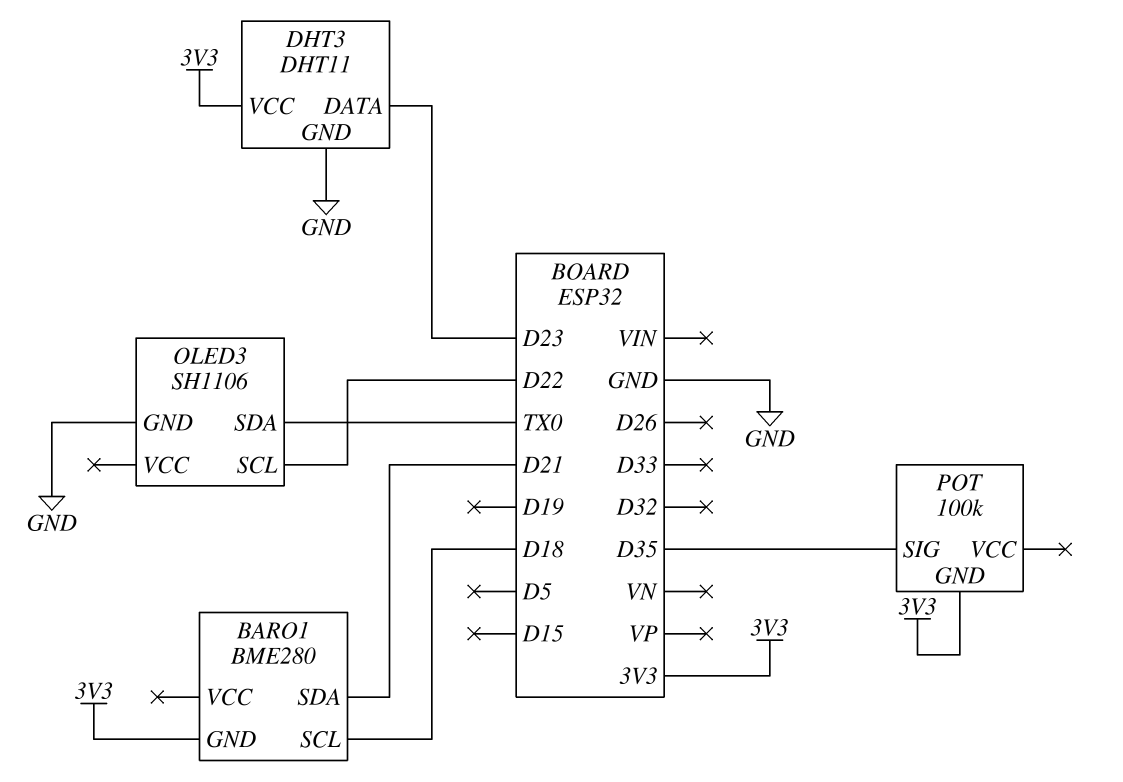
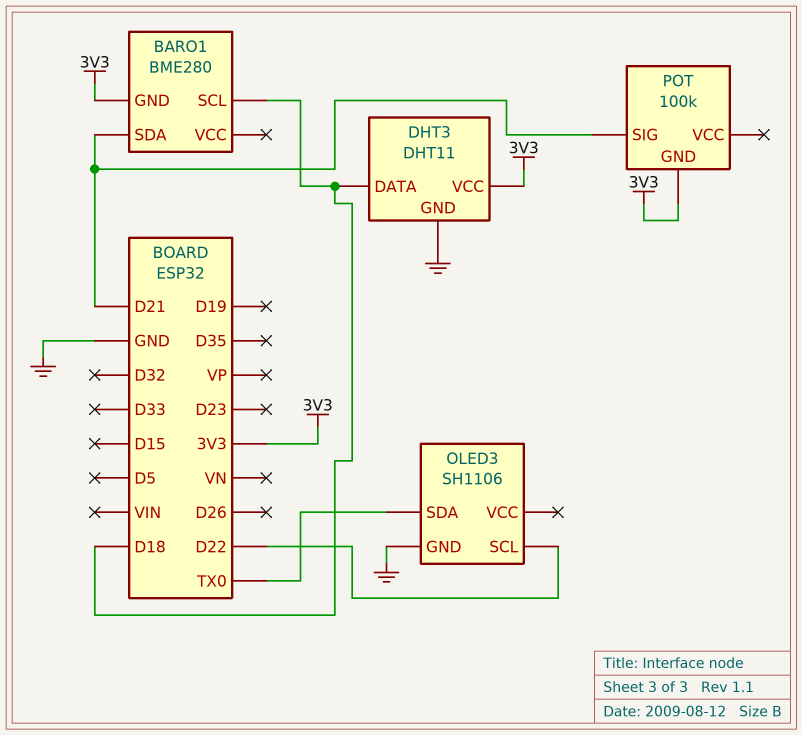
DHT3 pin DATA: D23 -> D18
POT pin SIG: D35 -> D21

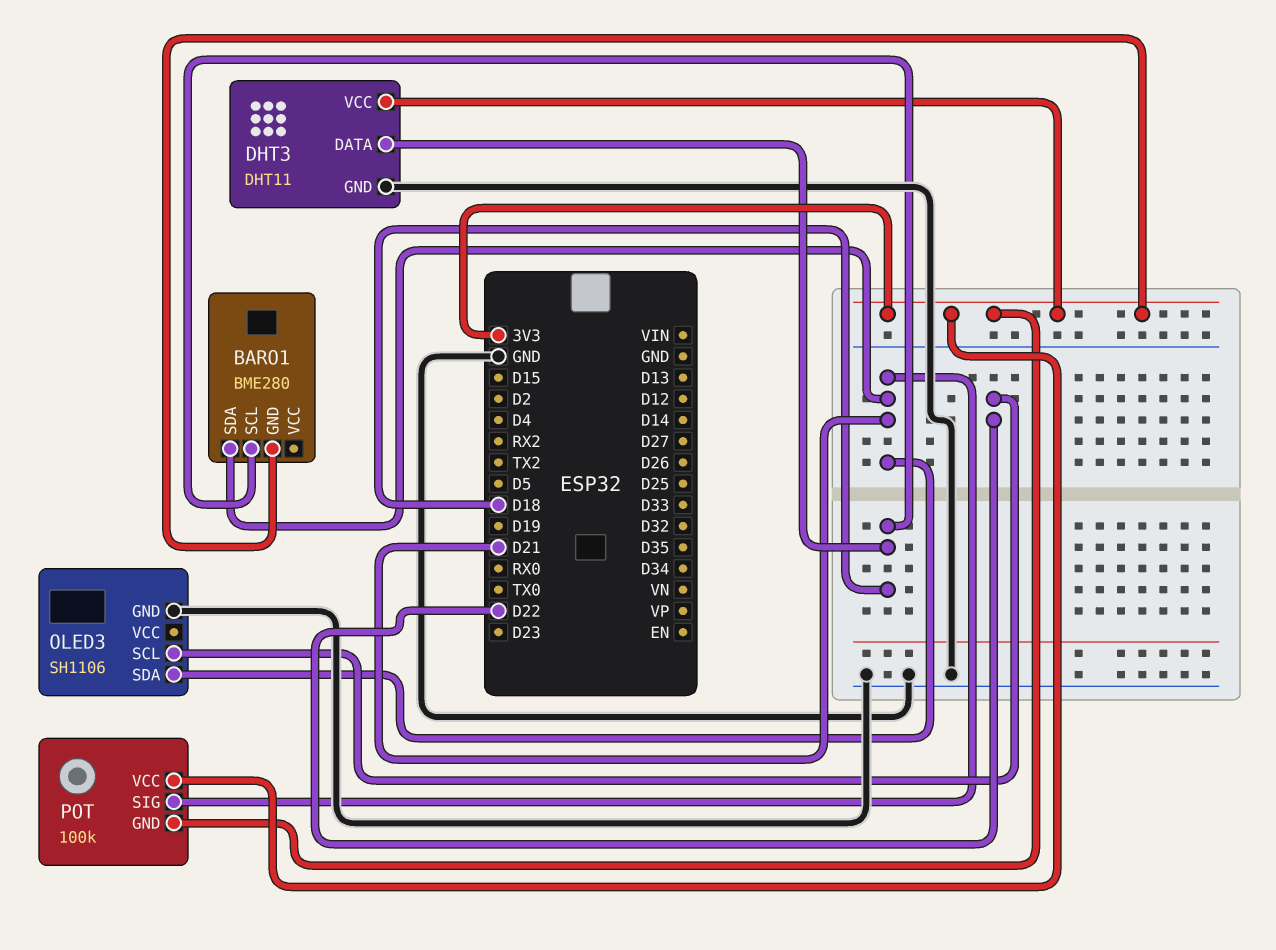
OLED3 pin SDA: TX0 -> D21
POT pin VCC: none -> 3V3

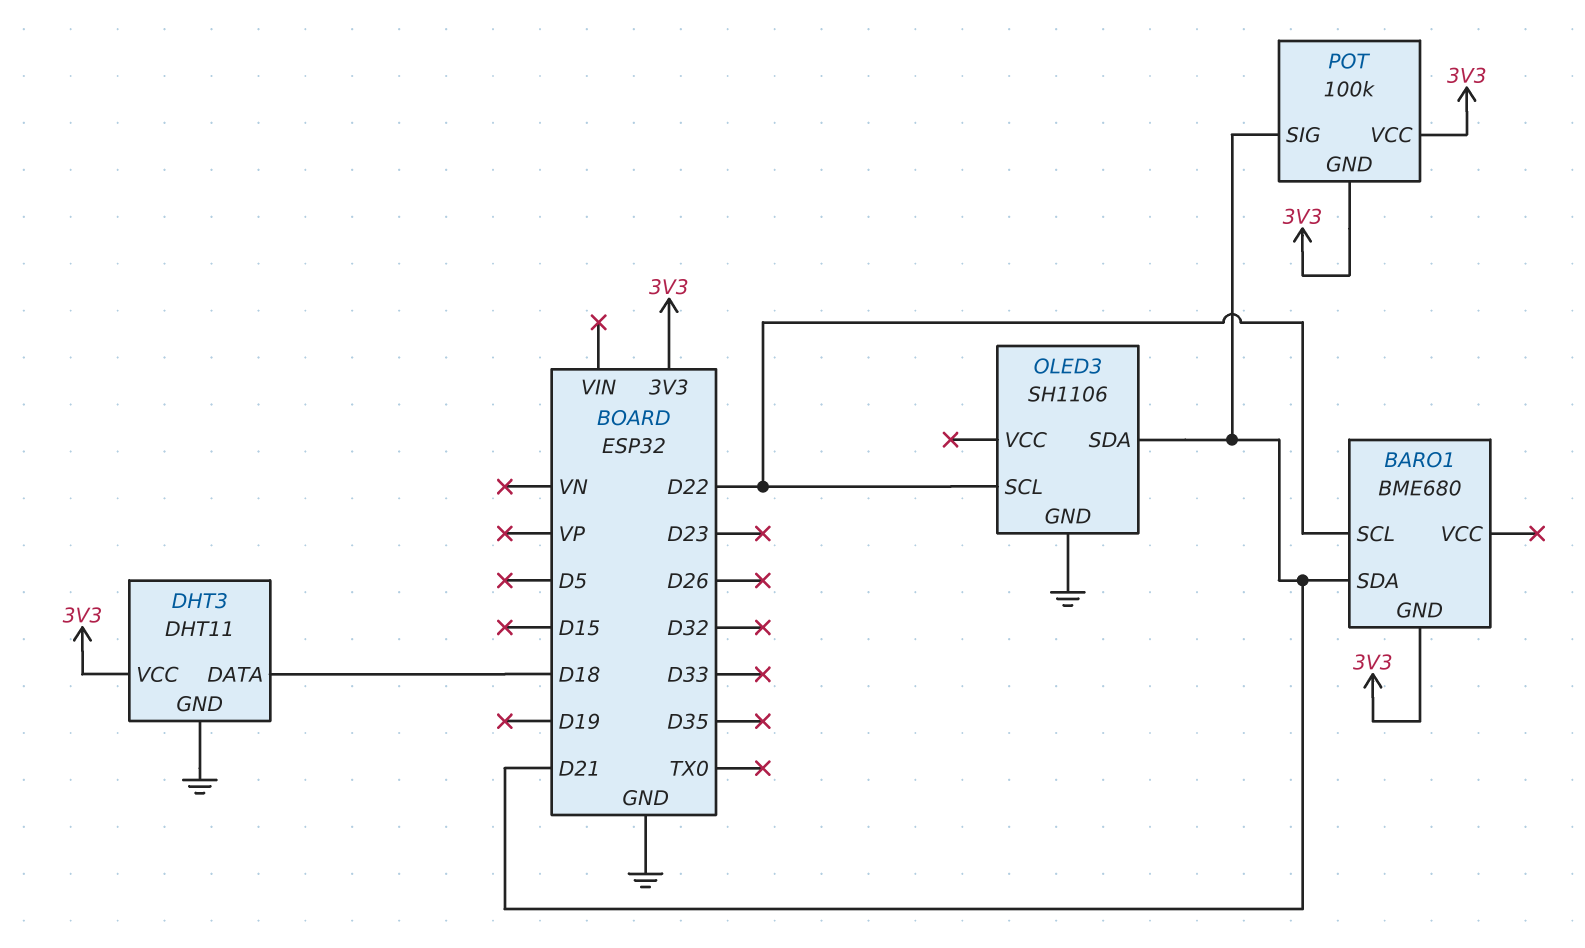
BARO1: BME280 -> BME680
BARO1 pin SCL: D18 -> D22

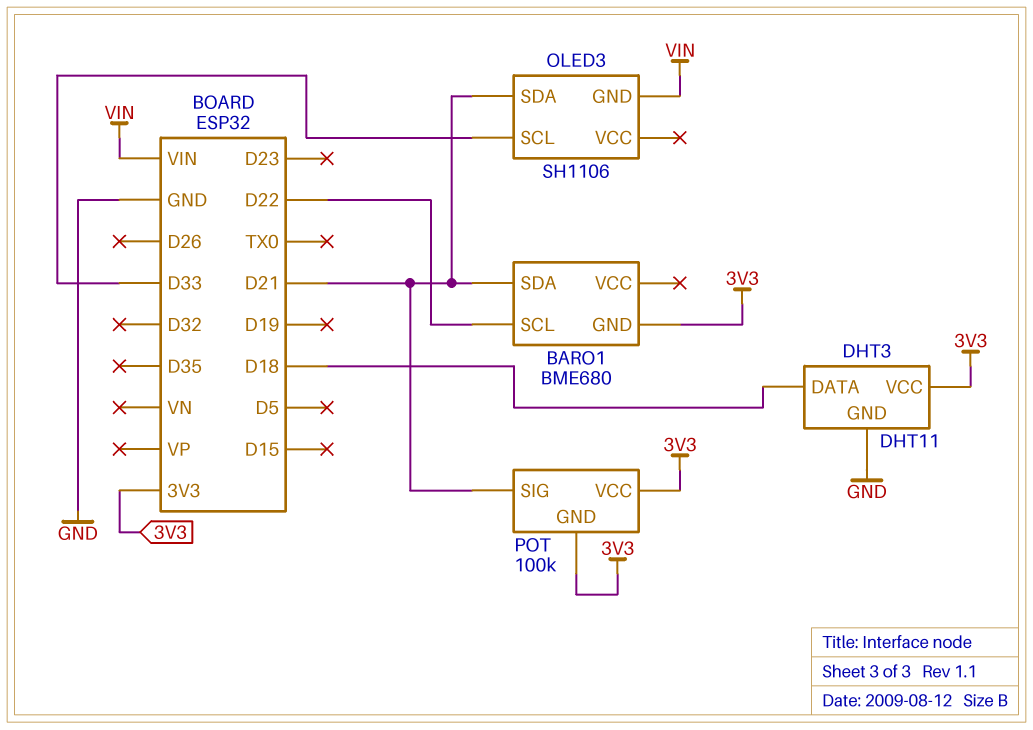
OLED3 pin GND: GND -> VIN
OLED3 pin SCL: D22 -> D33

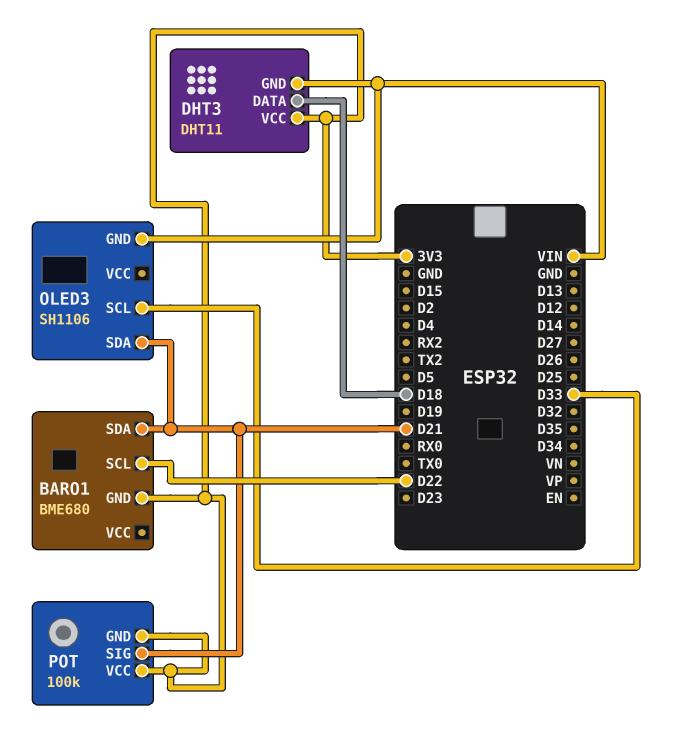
DHT3 pin GND: GND -> VIN

